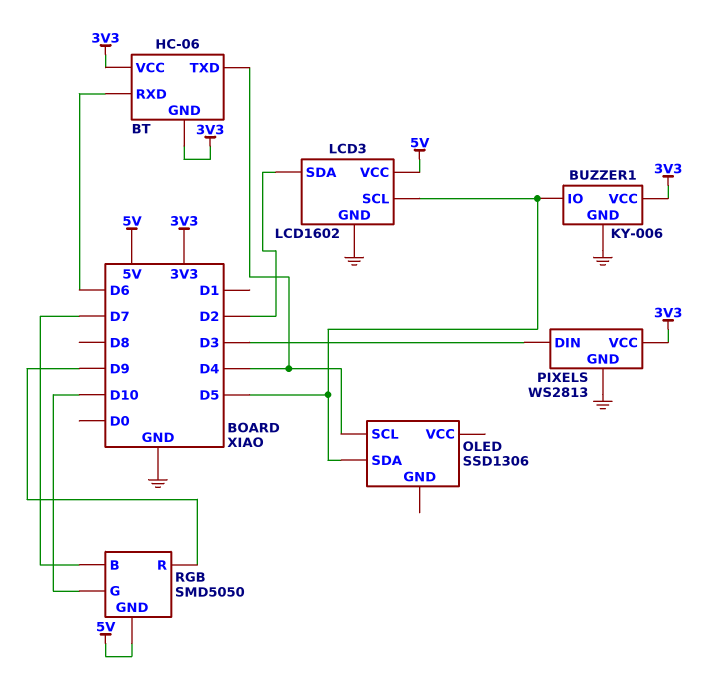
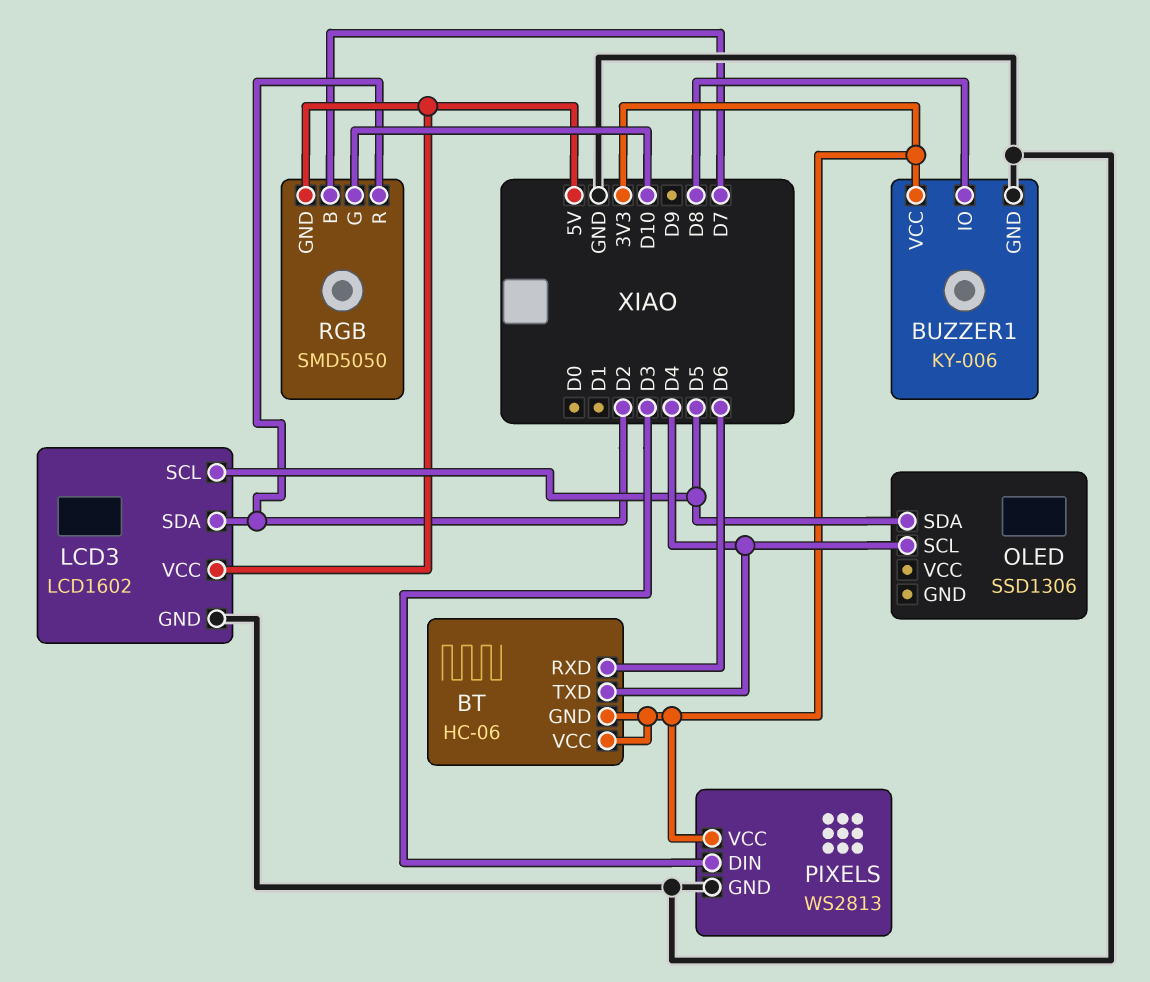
BUZZER1 pin IO: D5 -> D8
RGB pin R: D9 -> D2

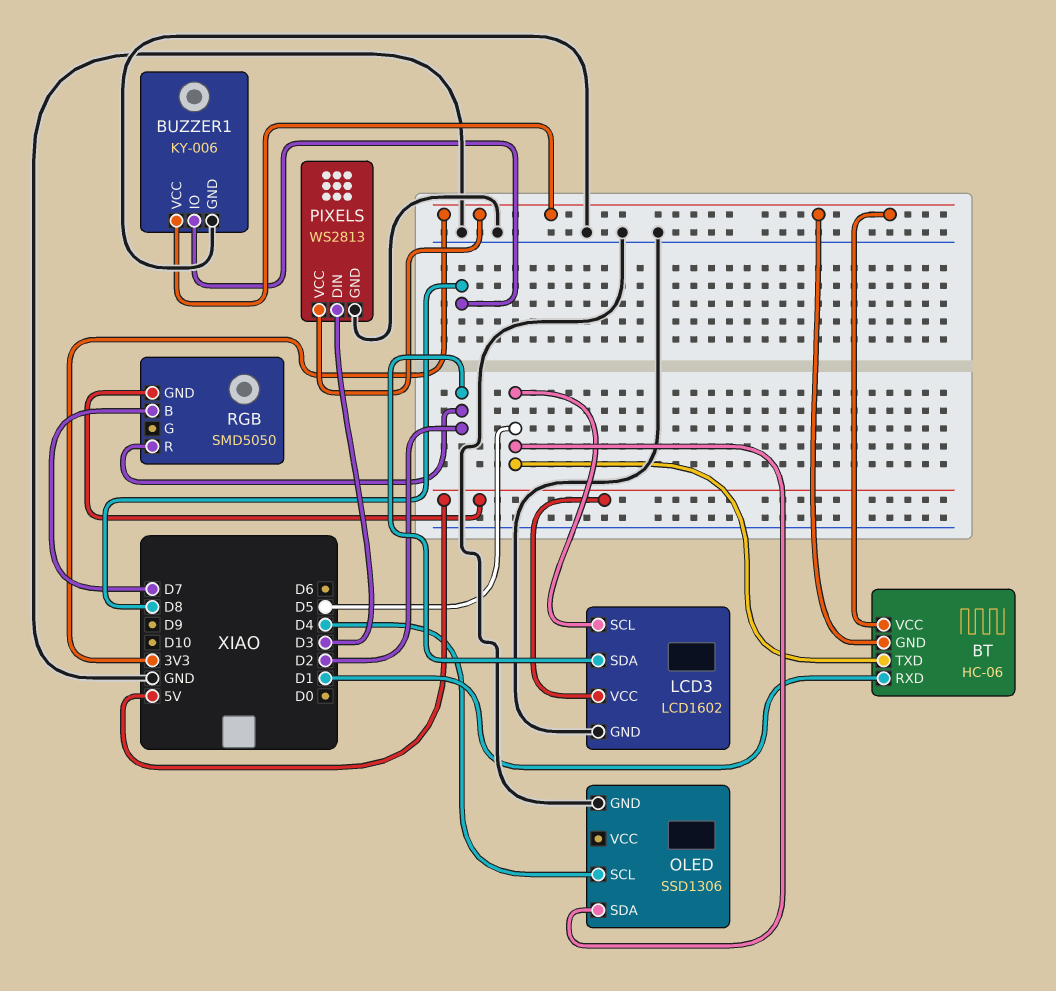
BT pin RXD: D6 -> D1
BT pin TXD: D4 -> D5
OLED pin GND: none -> GND
RGB pin G: D10 -> none

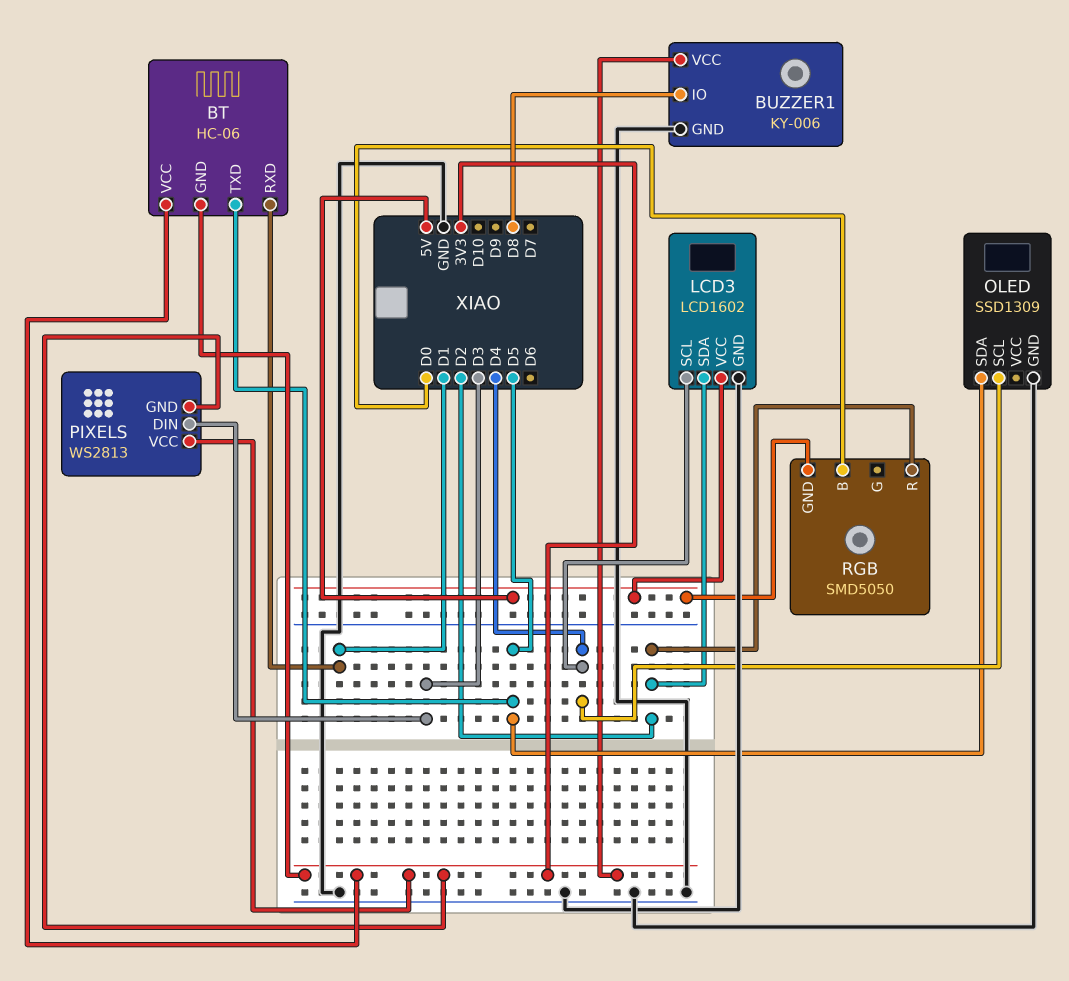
LCD3 pin SCL: D5 -> D4
OLED: SSD1306 -> SSD1309
PIXELS pin GND: GND -> 3V3
RGB pin B: D7 -> D0

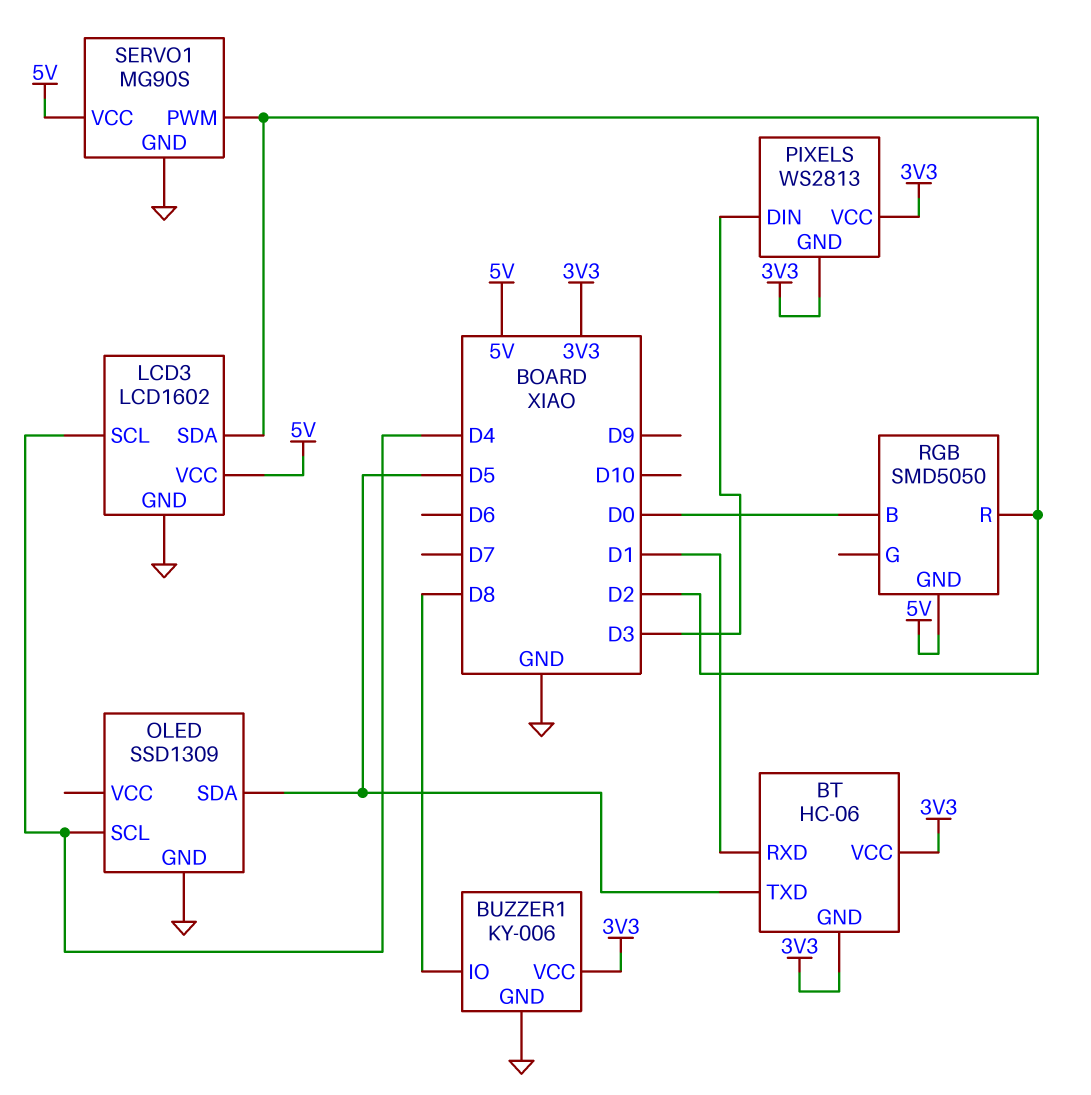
SERVO1: none -> MG90S
SERVO1 pin GND: none -> GND
SERVO1 pin PWM: none -> D2
SERVO1 pin VCC: none -> 5V

